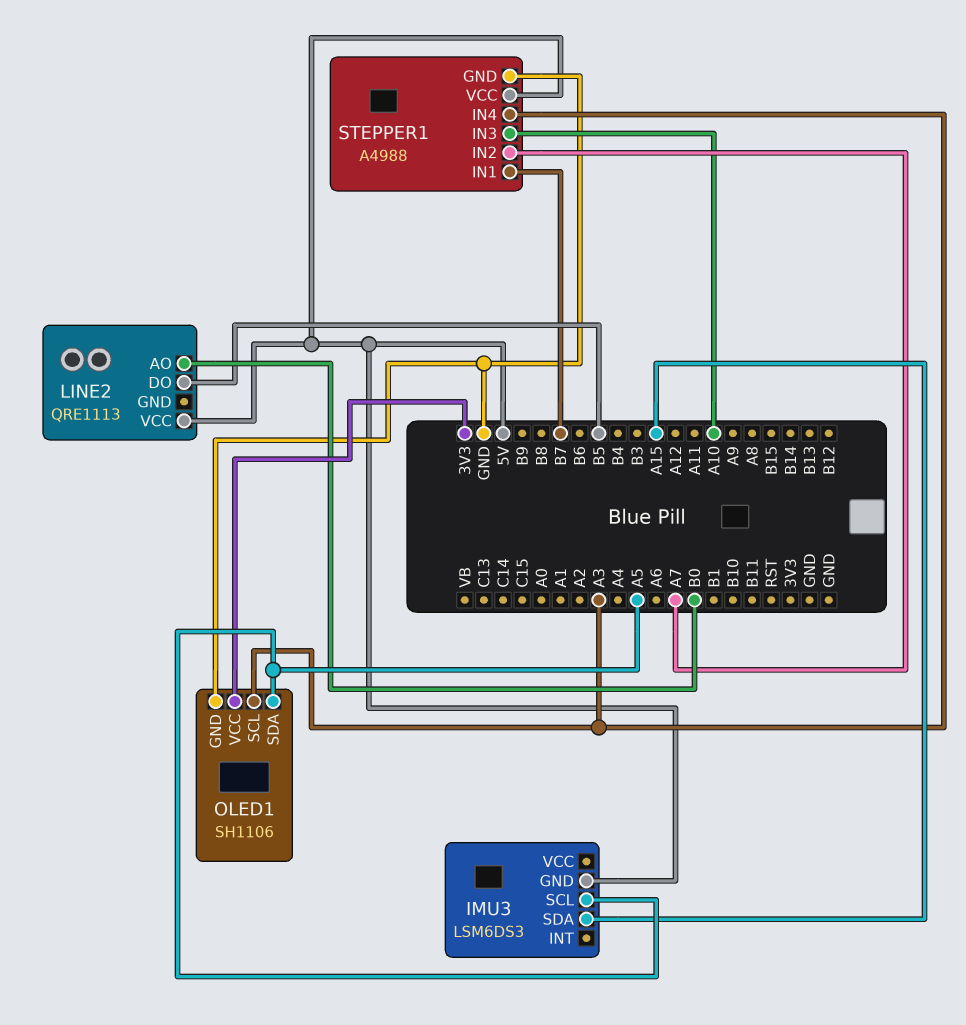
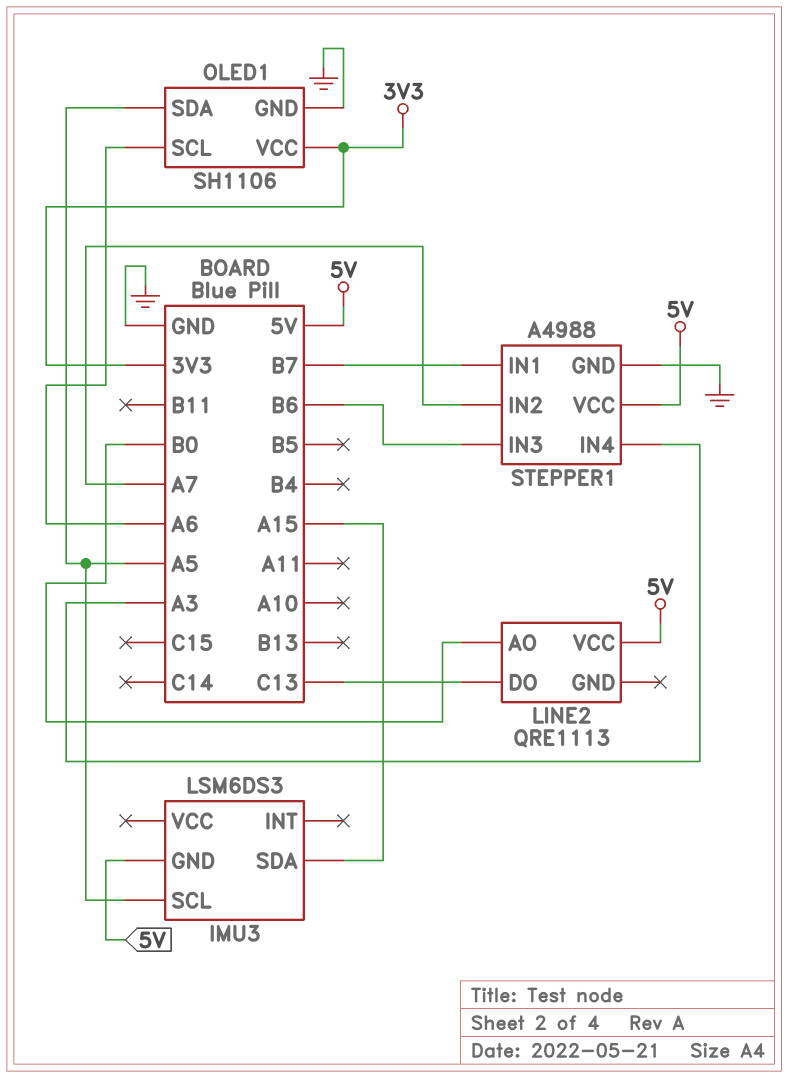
LINE2 pin DO: B5 -> C13
OLED1 pin SCL: A3 -> A6
STEPPER1 pin IN3: A10 -> B6

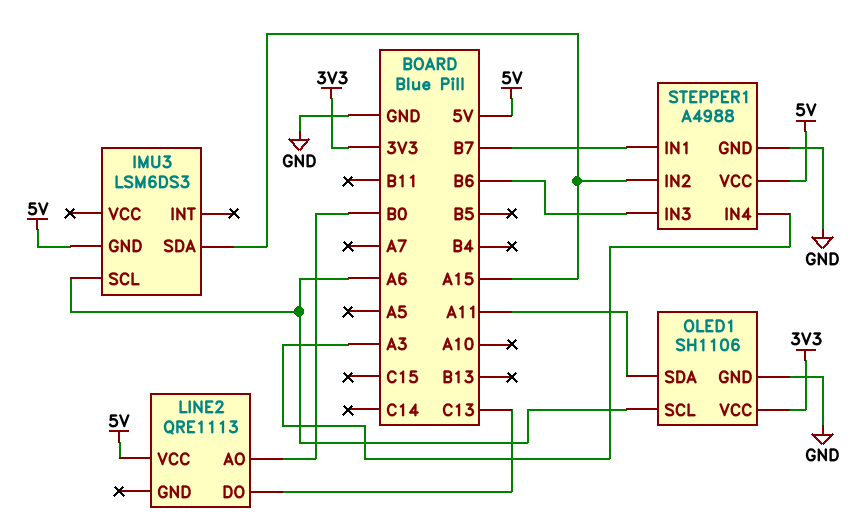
IMU3 pin SCL: A5 -> A6
OLED1 pin SDA: A5 -> A11
STEPPER1 pin IN2: A7 -> A15

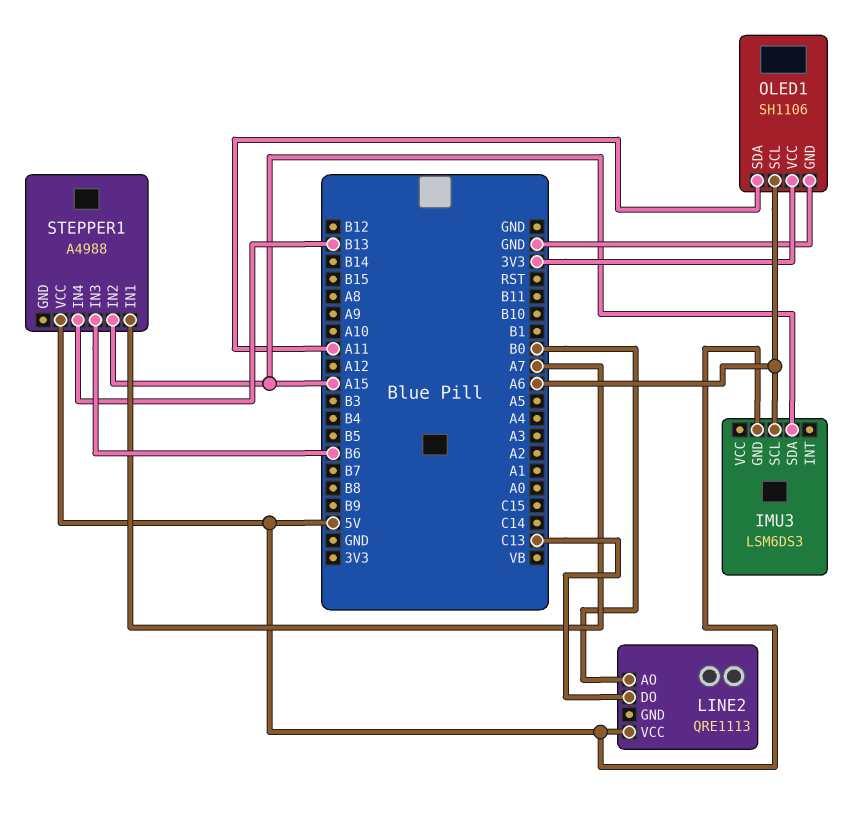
STEPPER1 pin GND: GND -> none
STEPPER1 pin IN1: B7 -> A7
STEPPER1 pin IN4: A3 -> B13

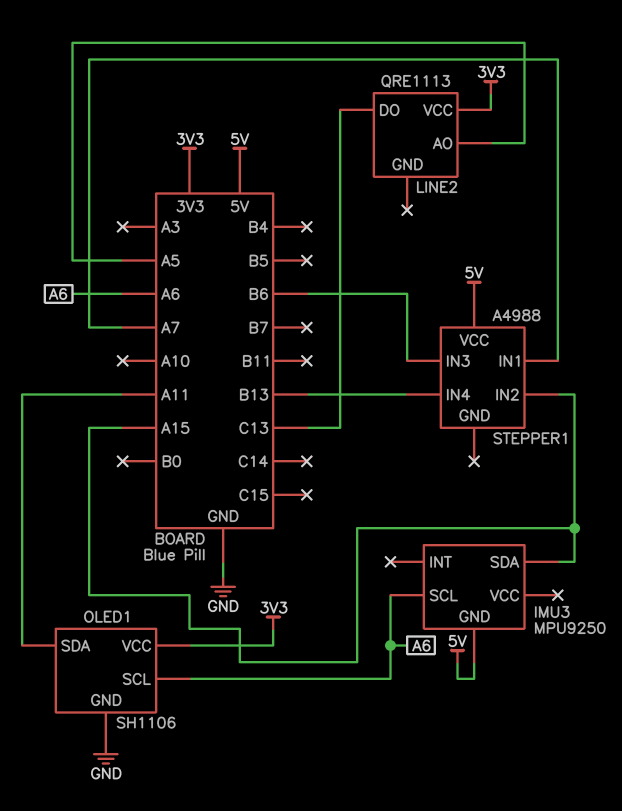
IMU3: LSM6DS3 -> MPU9250
LINE2 pin AO: B0 -> A5
LINE2 pin VCC: 5V -> 3V3

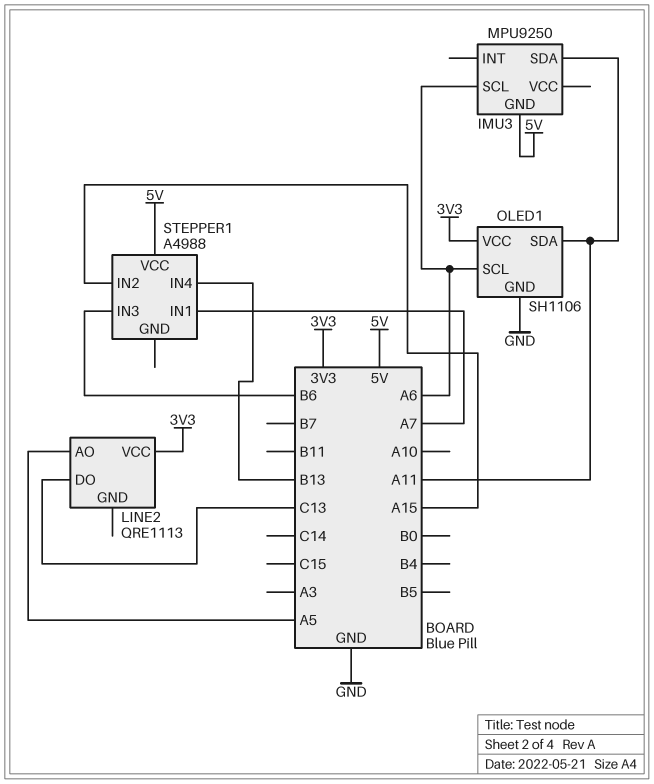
IMU3 pin SDA: A15 -> A11

